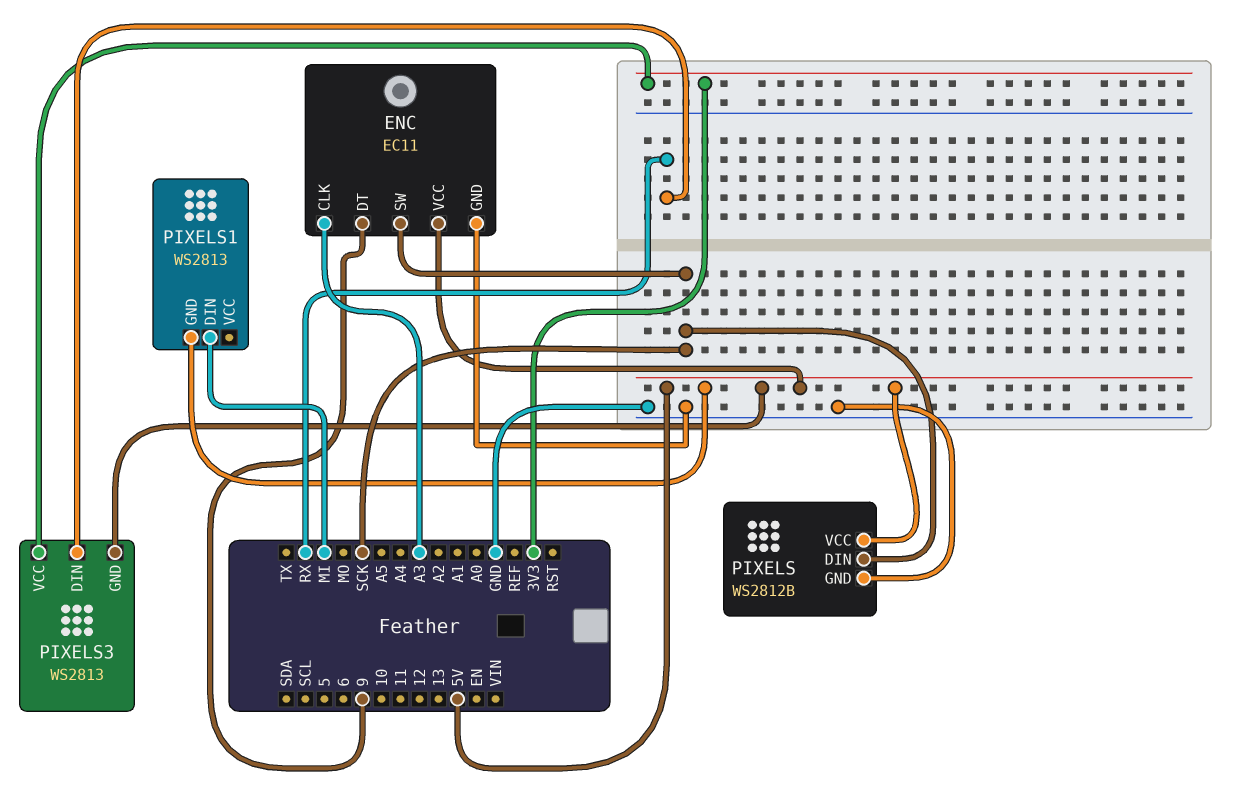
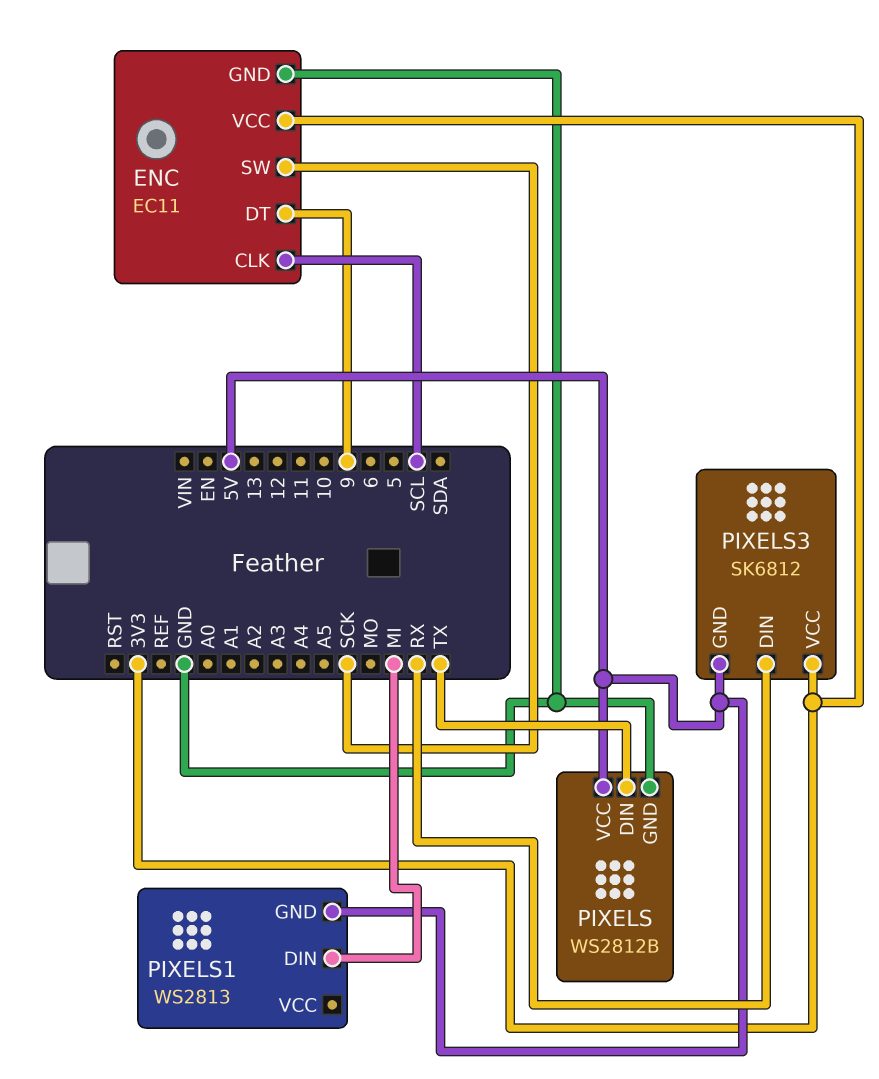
ENC pin CLK: A3 -> SCL
ENC pin VCC: 5V -> 3V3
PIXELS pin DIN: SCK -> TX
PIXELS3: WS2813 -> SK6812

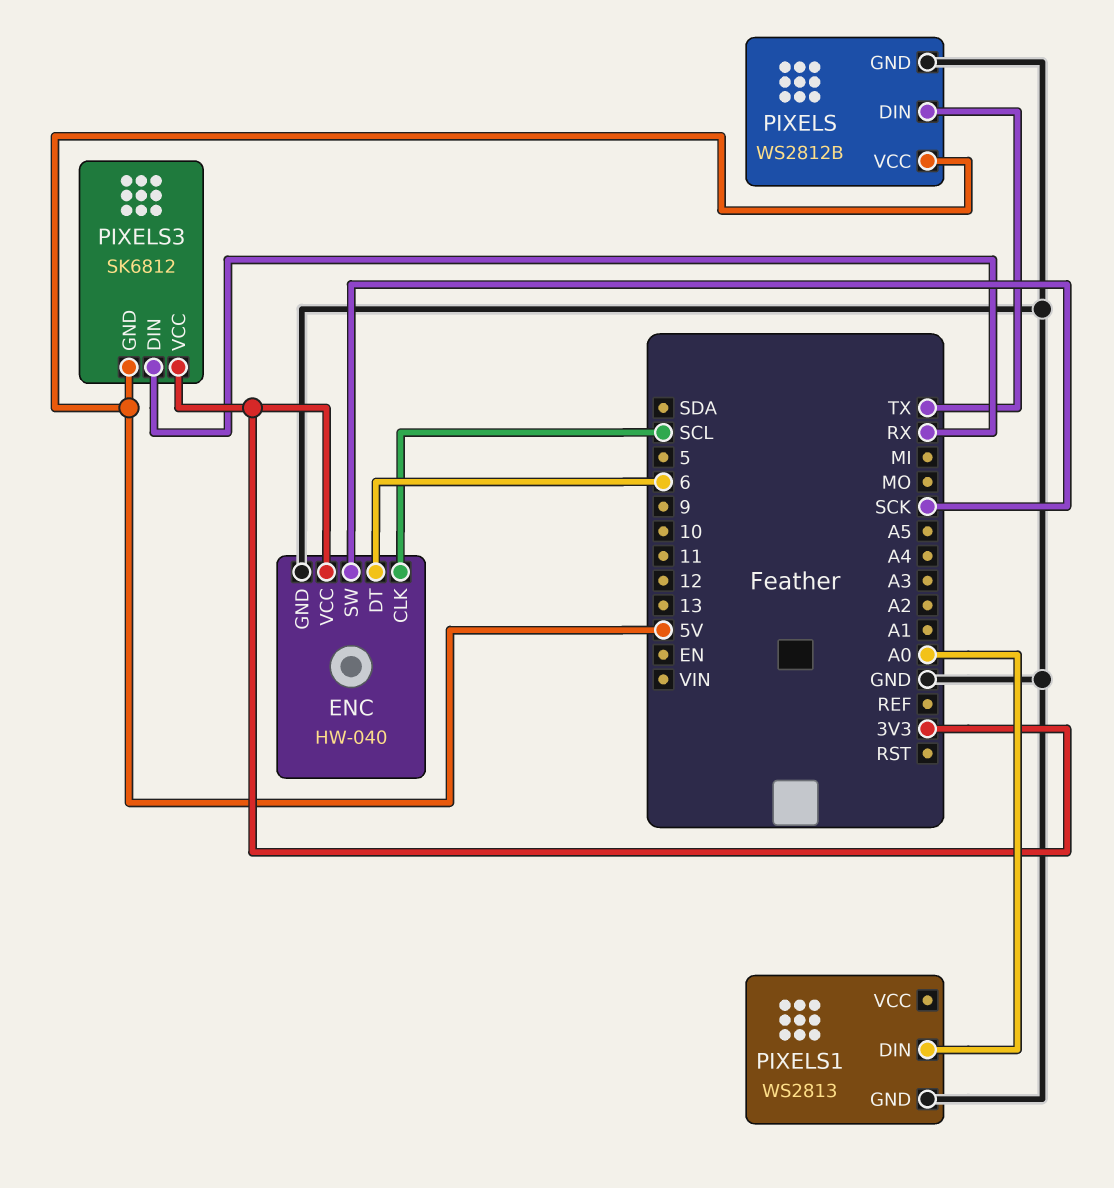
ENC: EC11 -> HW-040
ENC pin DT: 9 -> 6
PIXELS1 pin DIN: MI -> A0
PIXELS1 pin GND: 5V -> GND

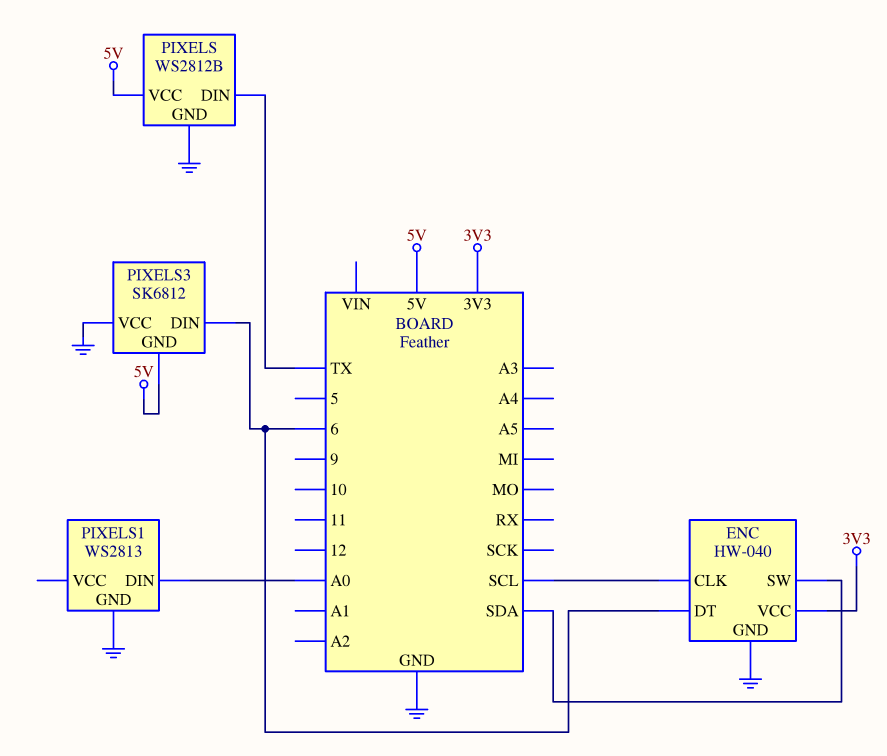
ENC pin SW: SCK -> SDA
PIXELS3 pin DIN: RX -> 6
PIXELS3 pin VCC: 3V3 -> GND

